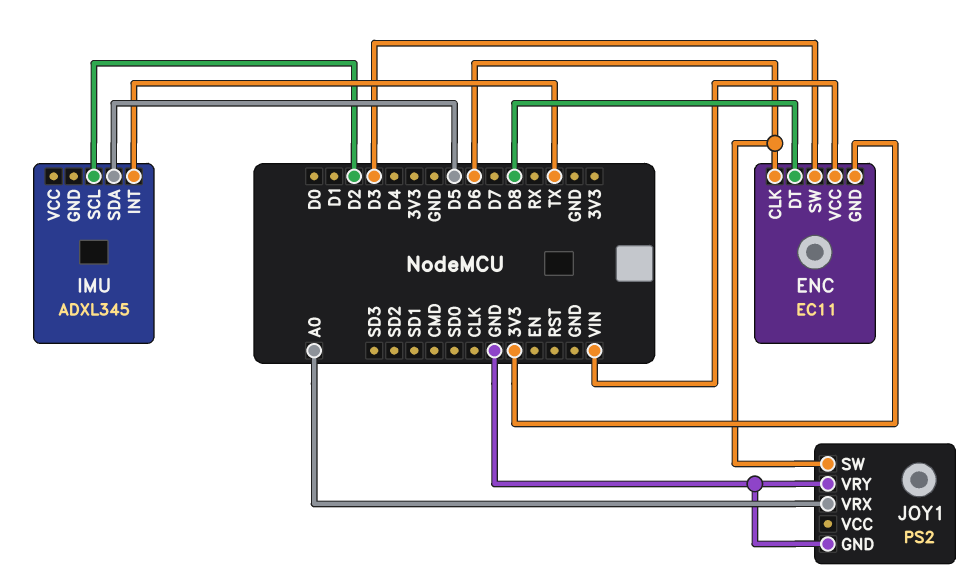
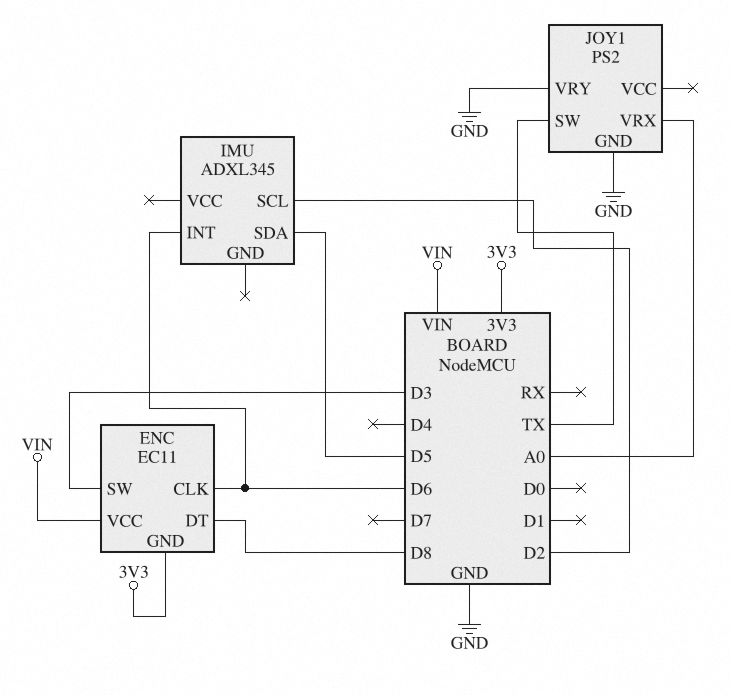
IMU pin INT: TX -> D6
JOY1 pin SW: D6 -> TX

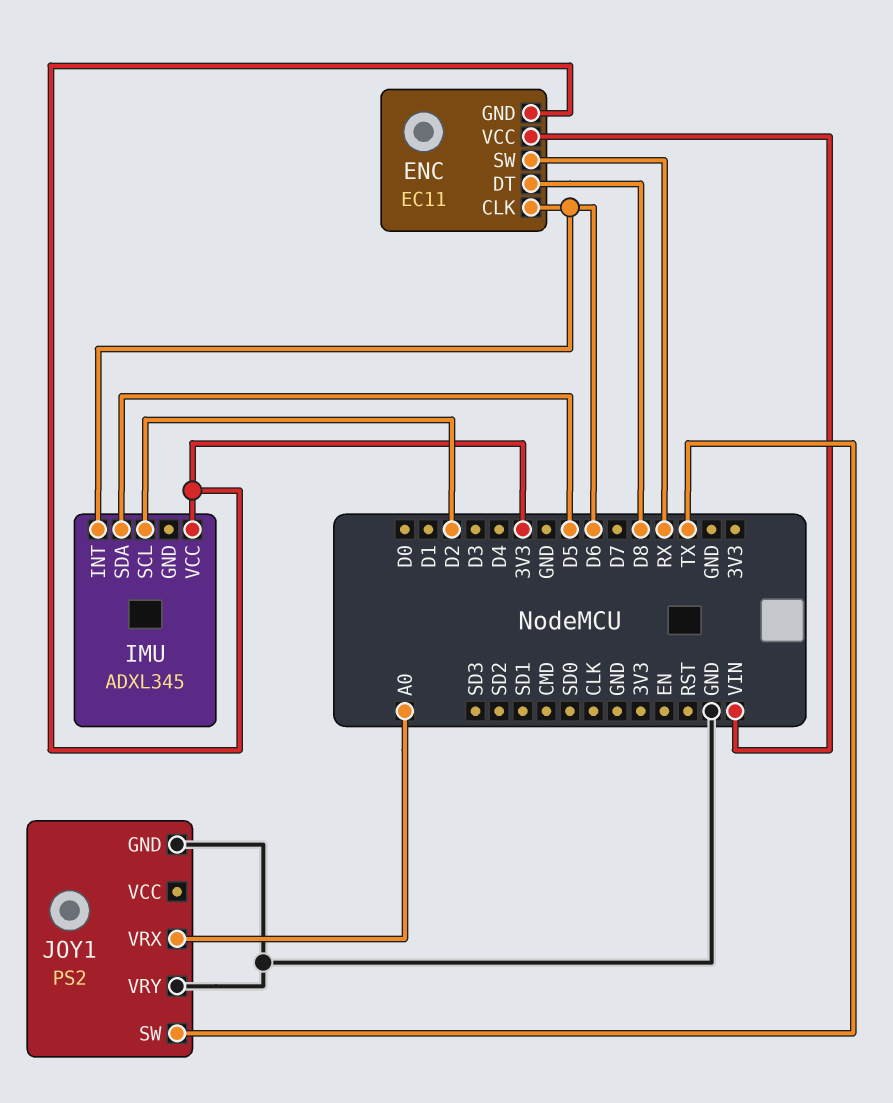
ENC pin SW: D3 -> RX
IMU pin VCC: none -> 3V3

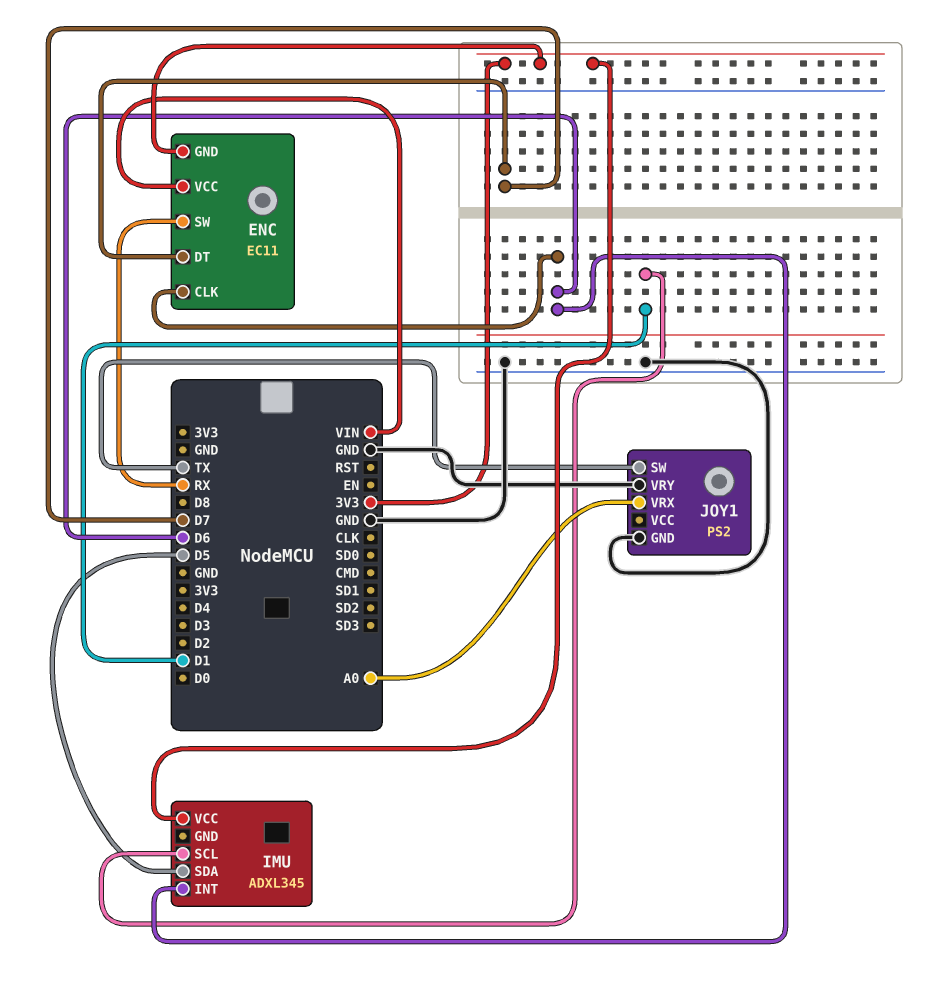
ENC pin DT: D8 -> D7
IMU pin SCL: D2 -> D1

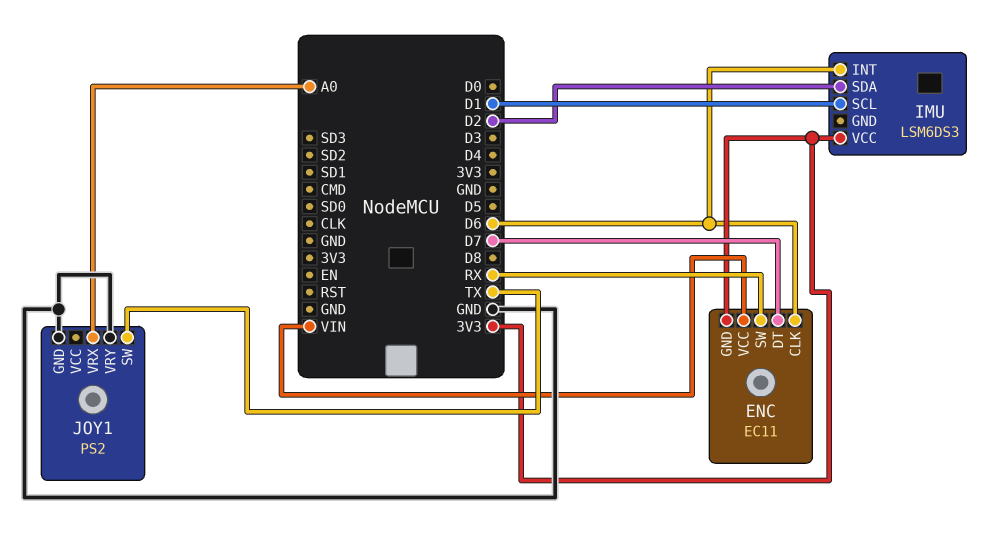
IMU: ADXL345 -> LSM6DS3
IMU pin SDA: D5 -> D2

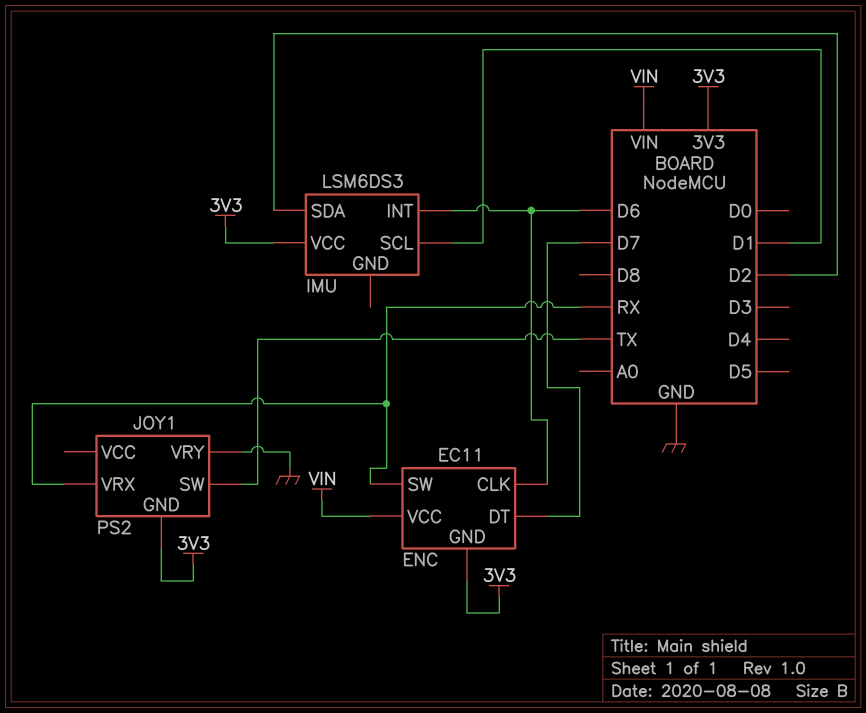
JOY1 pin GND: GND -> 3V3
JOY1 pin VRX: A0 -> RX

